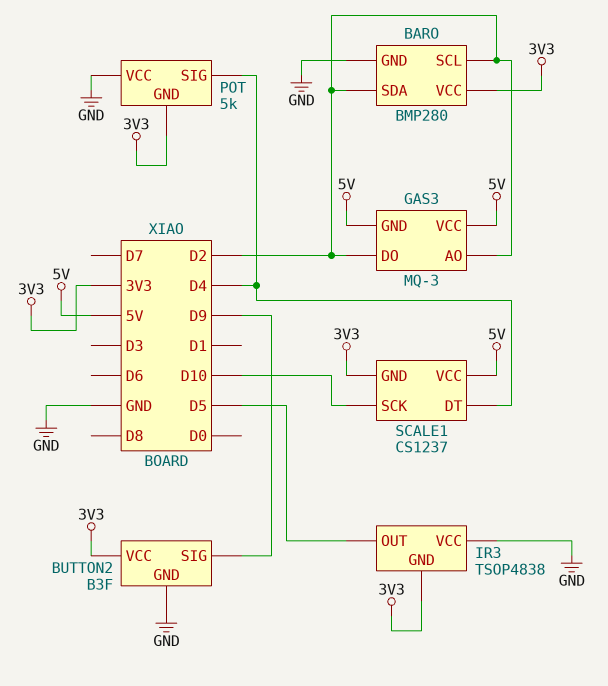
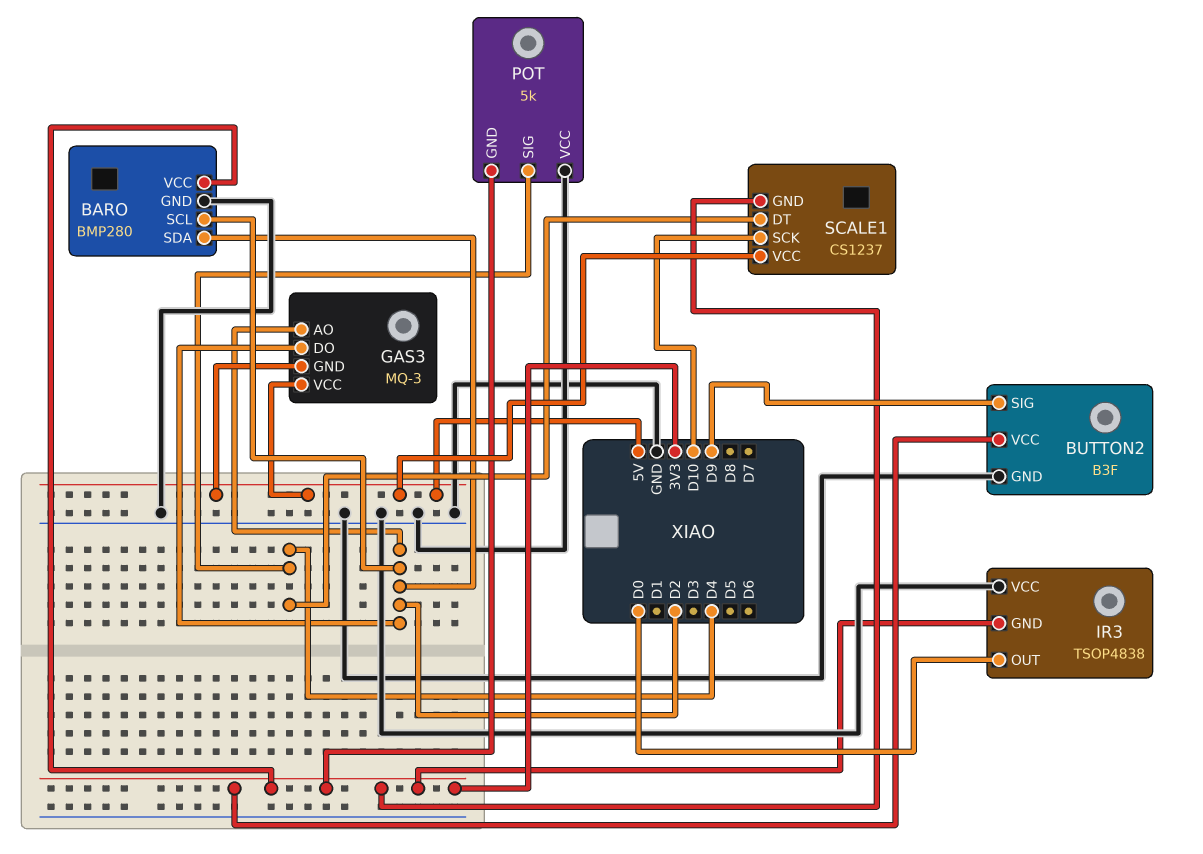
IR3 pin OUT: D5 -> D0

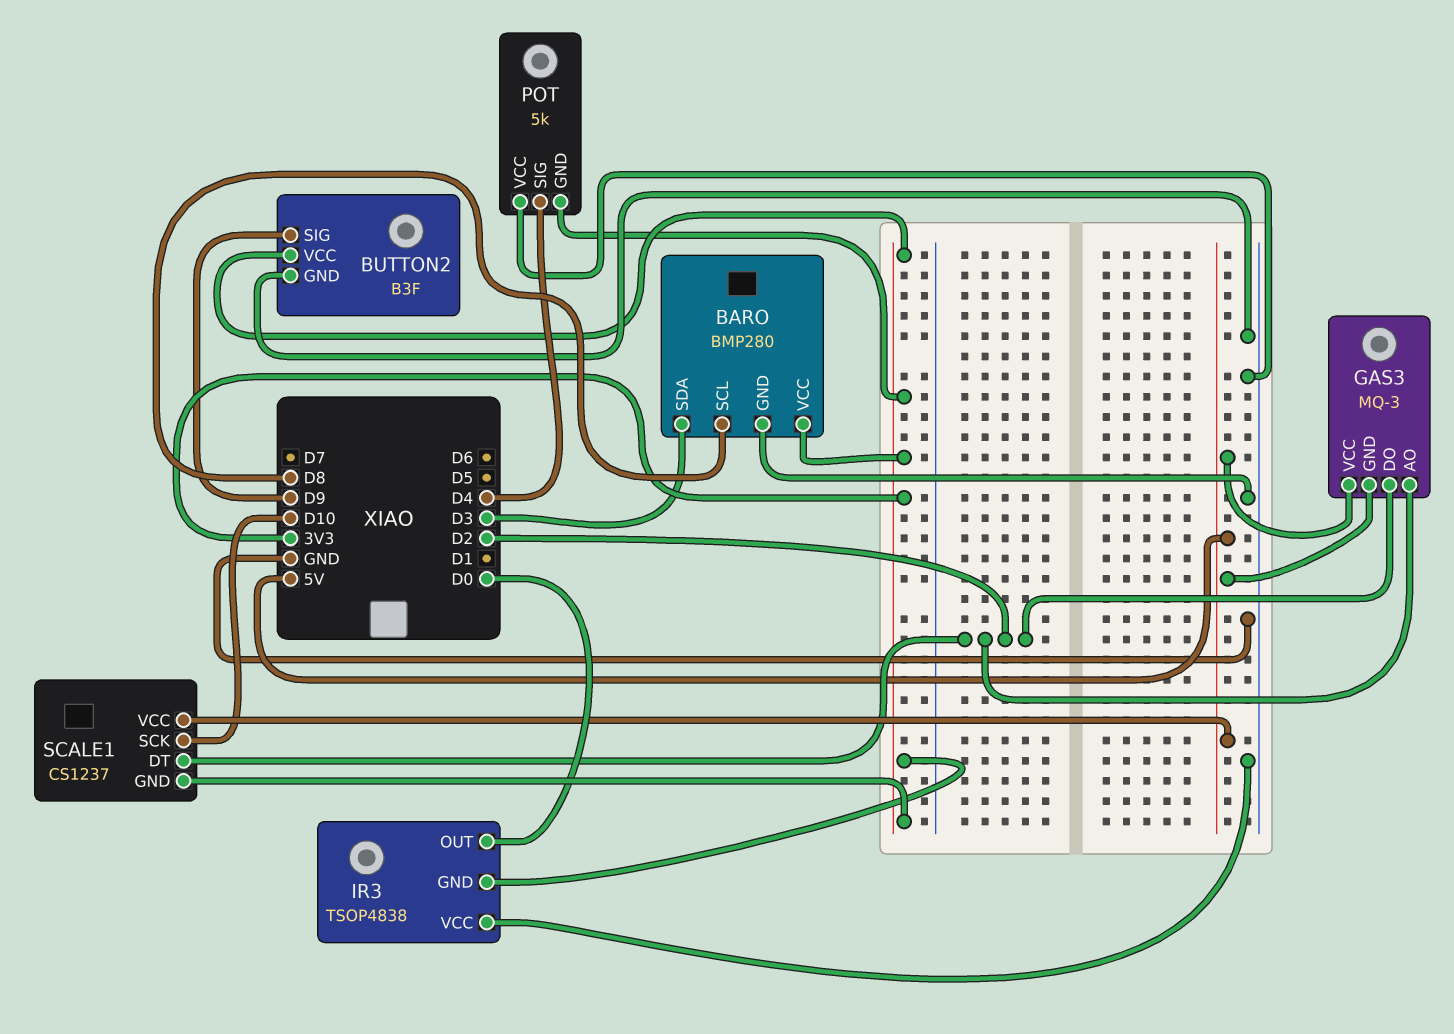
BARO pin SCL: D2 -> D8
BARO pin SDA: D2 -> D3
SCALE1 pin DT: D4 -> D2

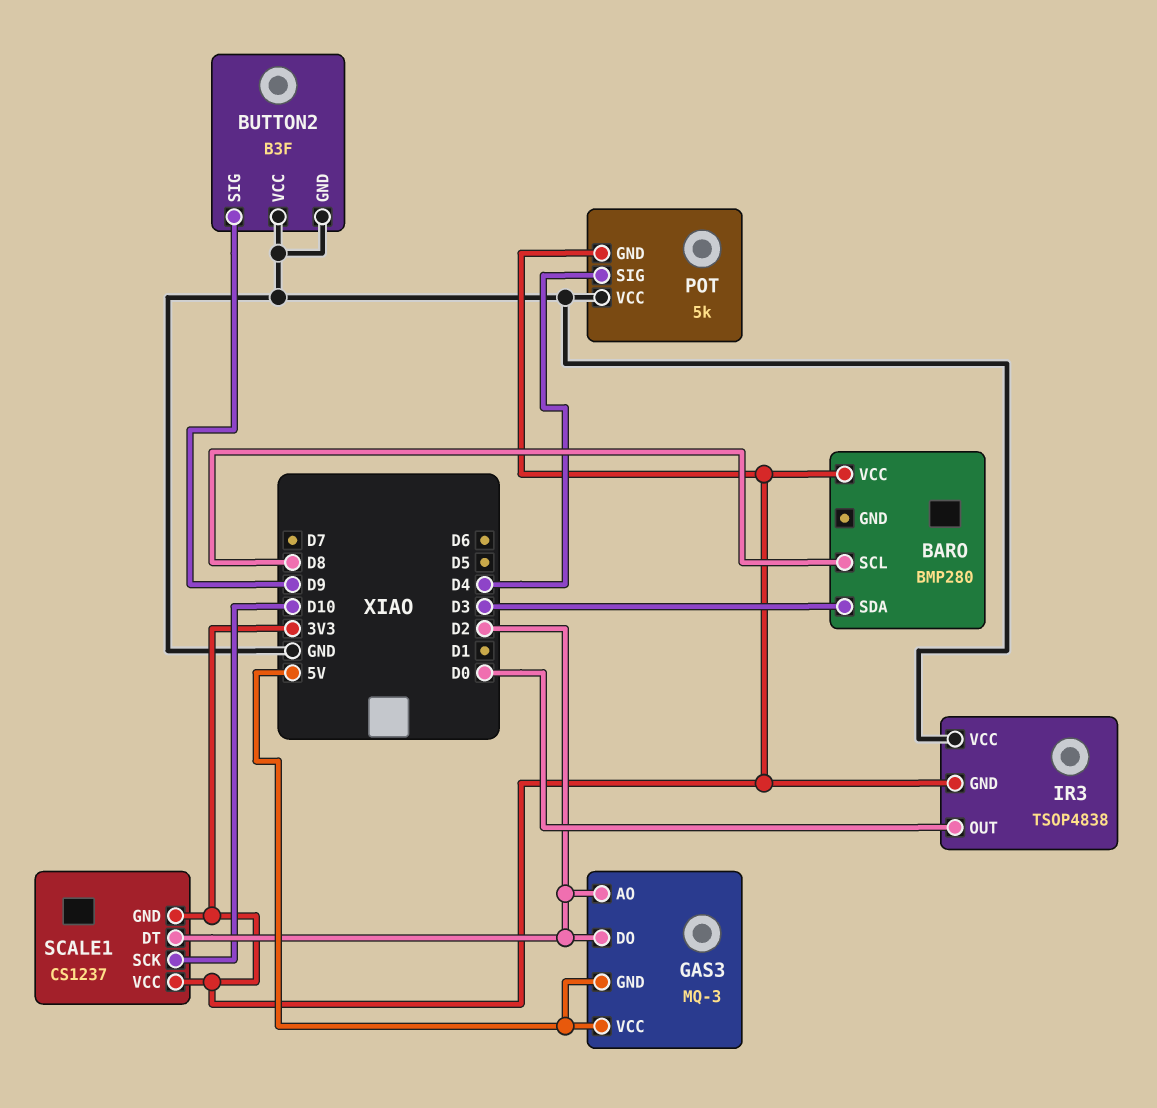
BARO pin GND: GND -> none
BUTTON2 pin VCC: 3V3 -> GND
SCALE1 pin VCC: 5V -> 3V3

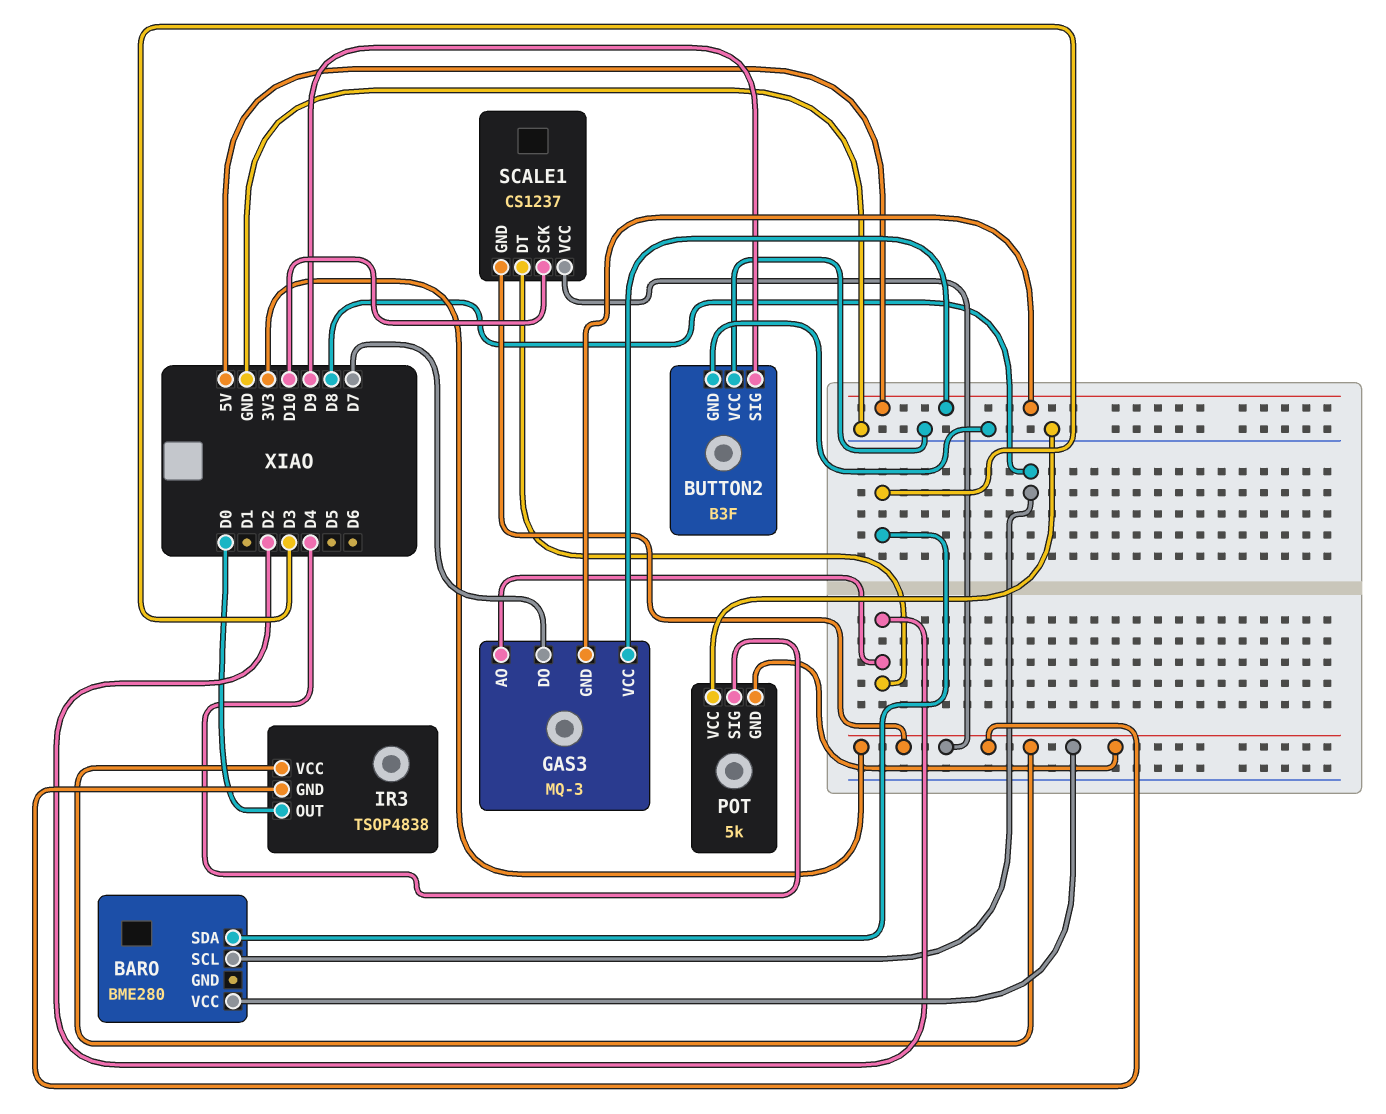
BARO: BMP280 -> BME280
GAS3 pin DO: D2 -> D7
IR3 pin VCC: GND -> 3V3

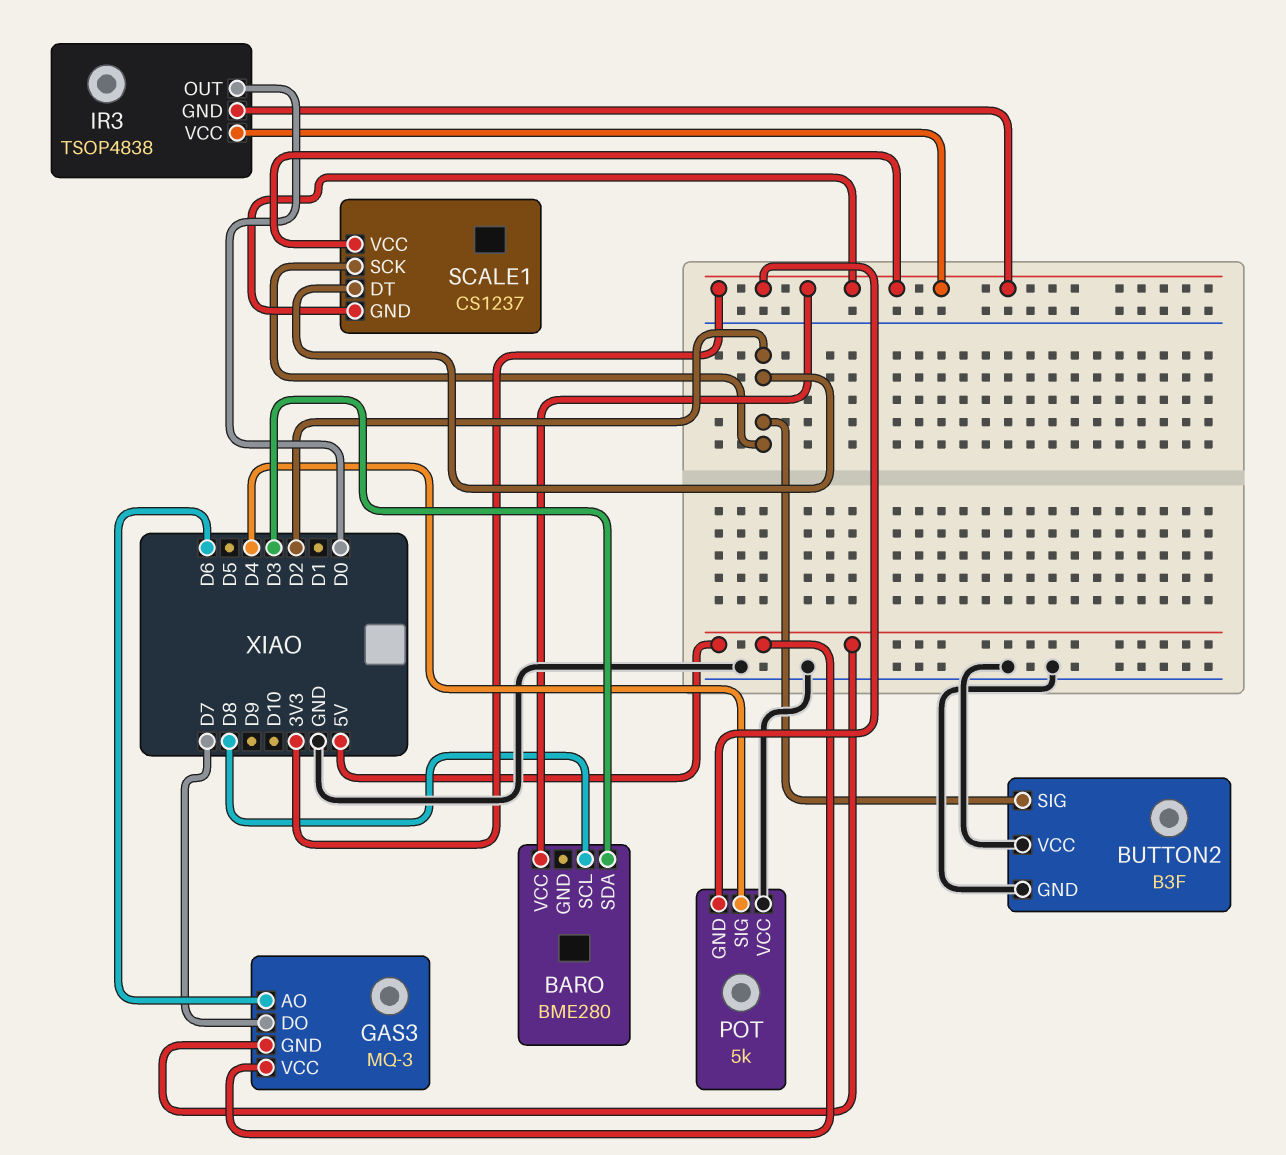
BUTTON2 pin SIG: D9 -> D2
GAS3 pin AO: D2 -> D6
SCALE1 pin SCK: D10 -> D2

